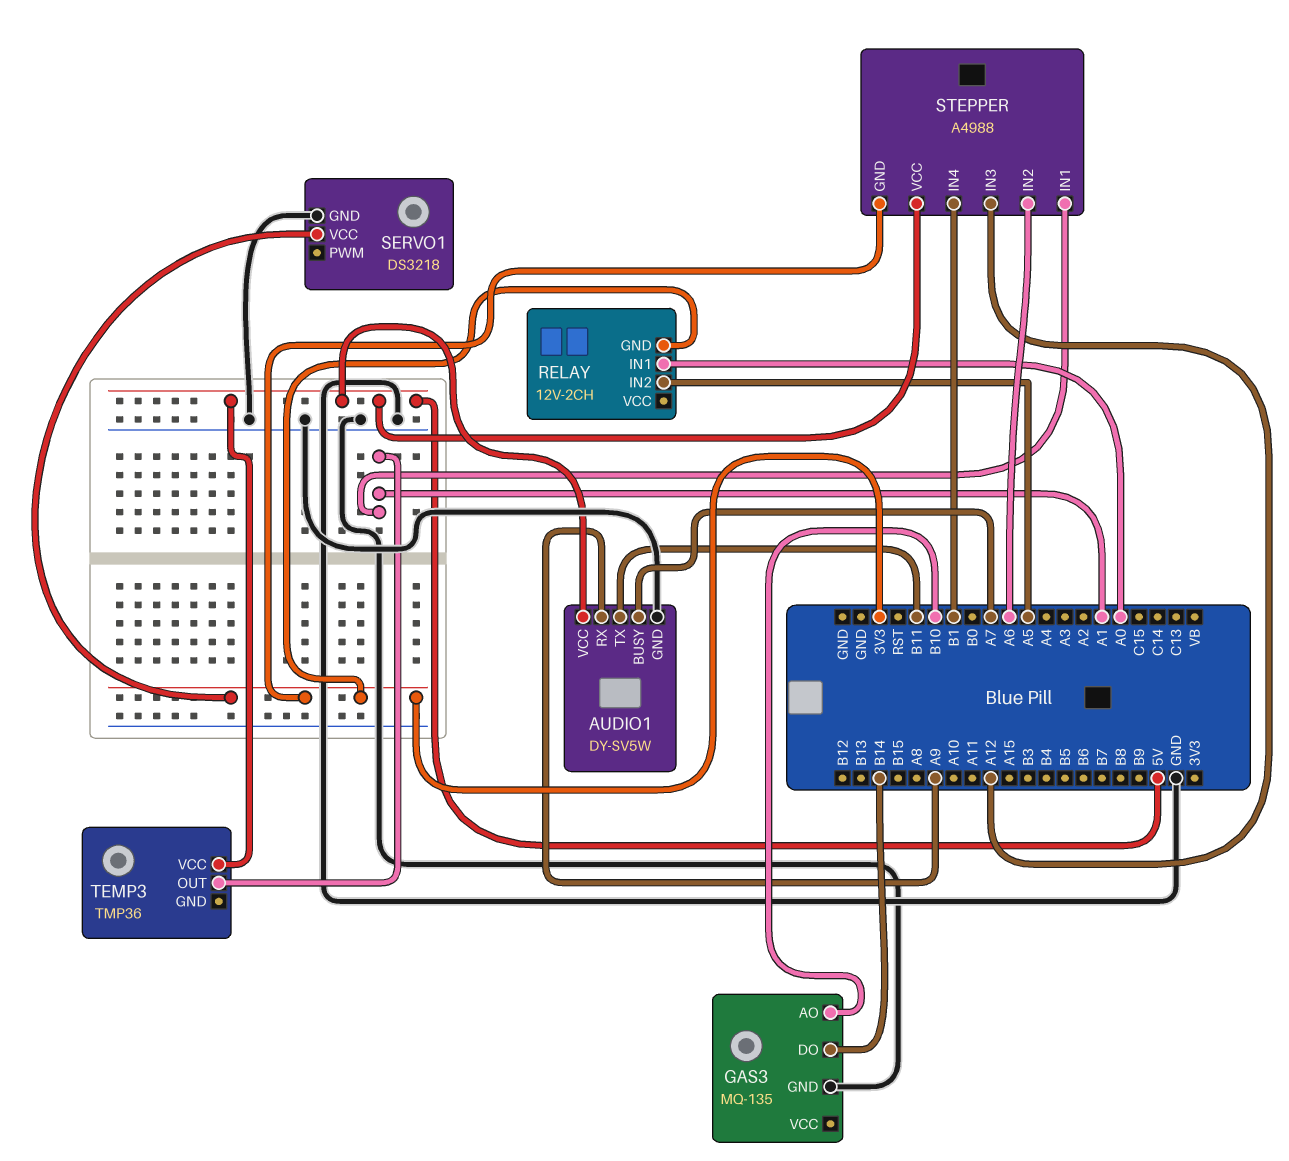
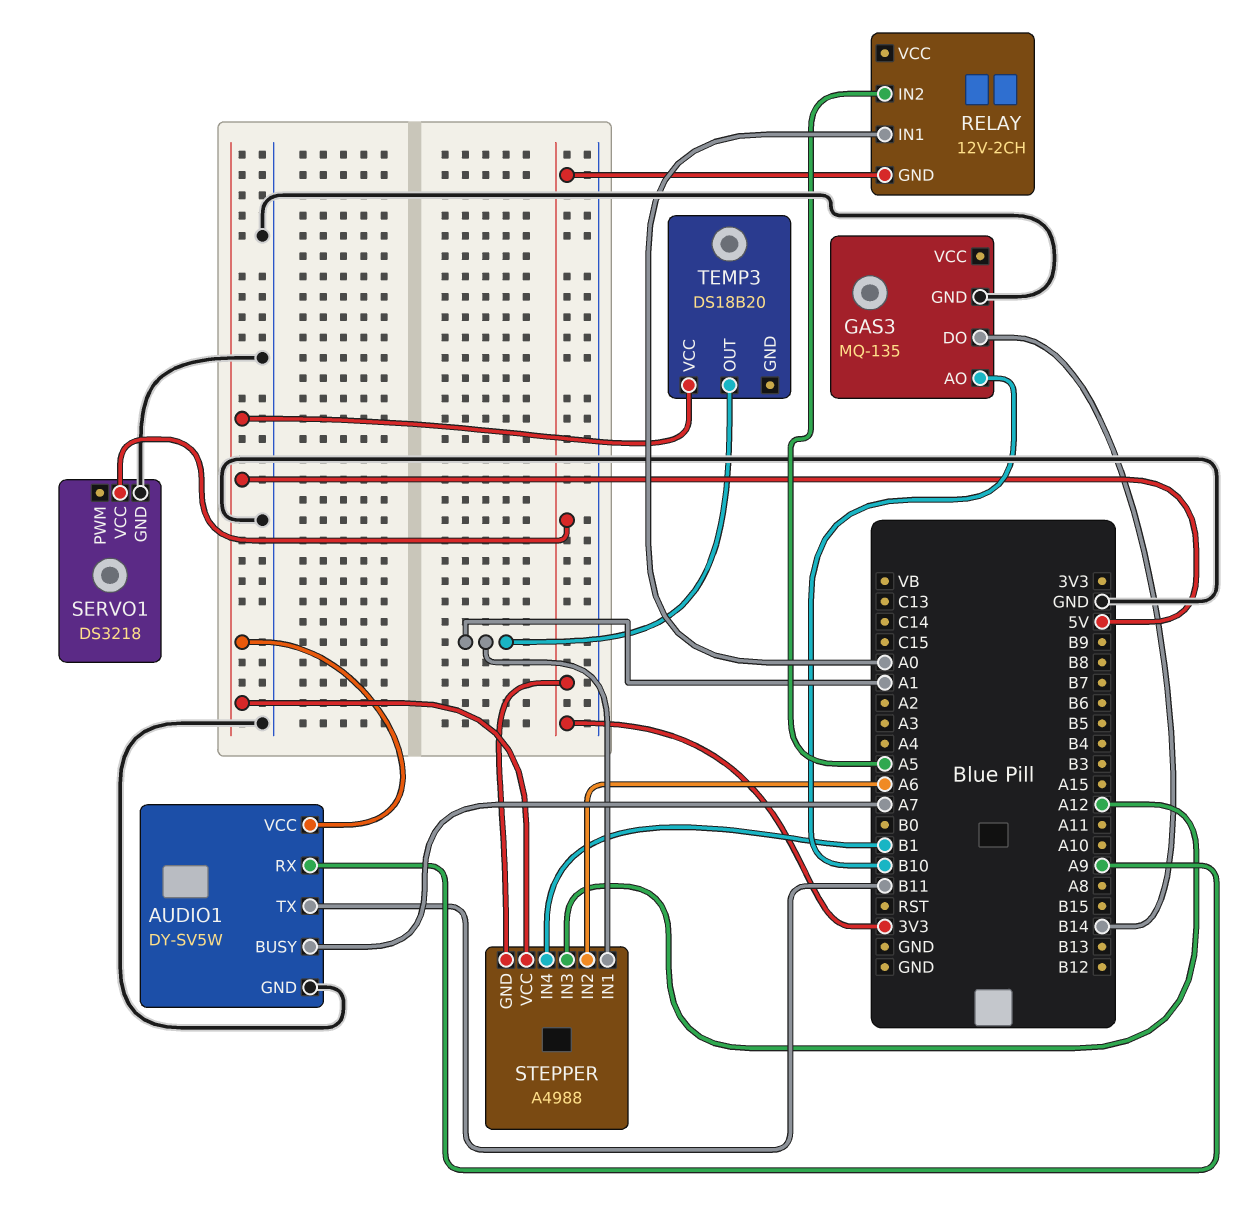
TEMP3: TMP36 -> DS18B20

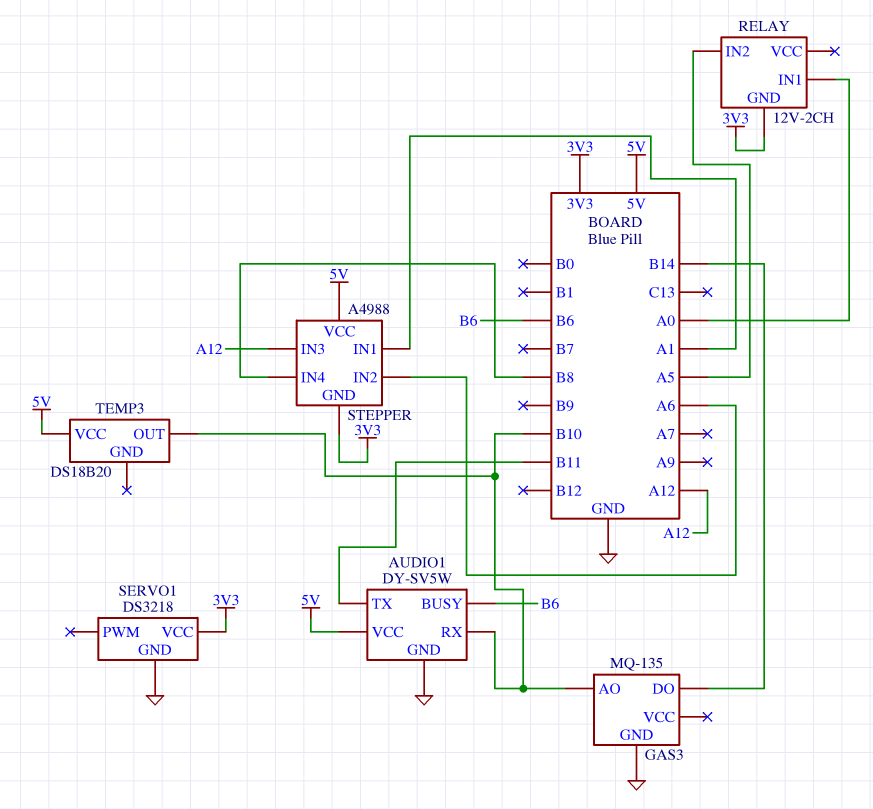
AUDIO1 pin BUSY: A7 -> B6
AUDIO1 pin RX: A9 -> B10
STEPPER pin IN4: B1 -> B8
TEMP3 pin OUT: A1 -> B10

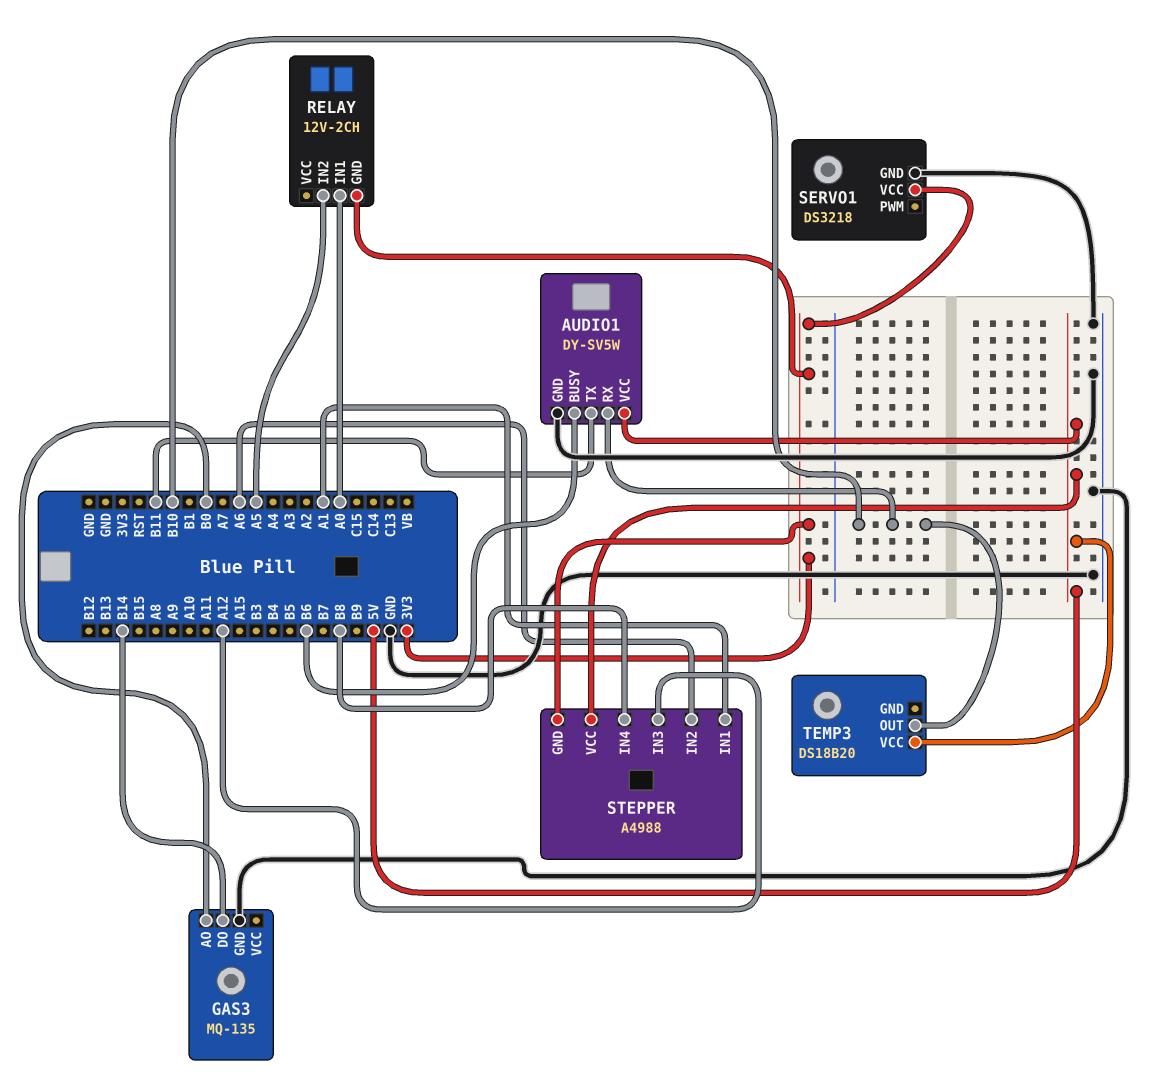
GAS3 pin AO: B10 -> B0

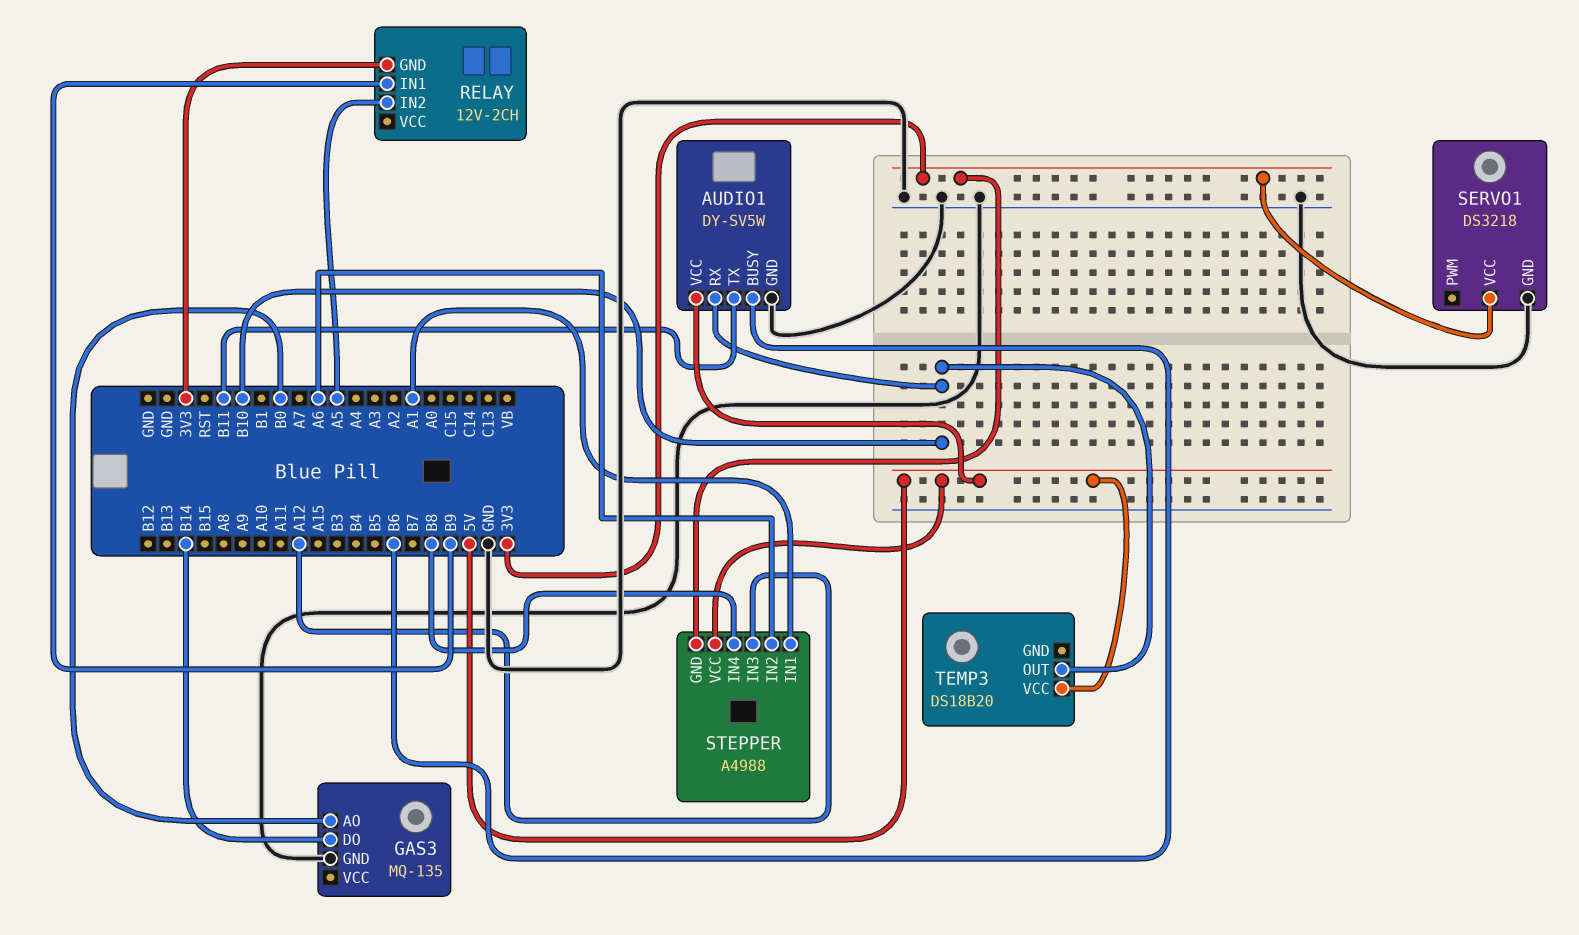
RELAY pin IN1: A0 -> B9

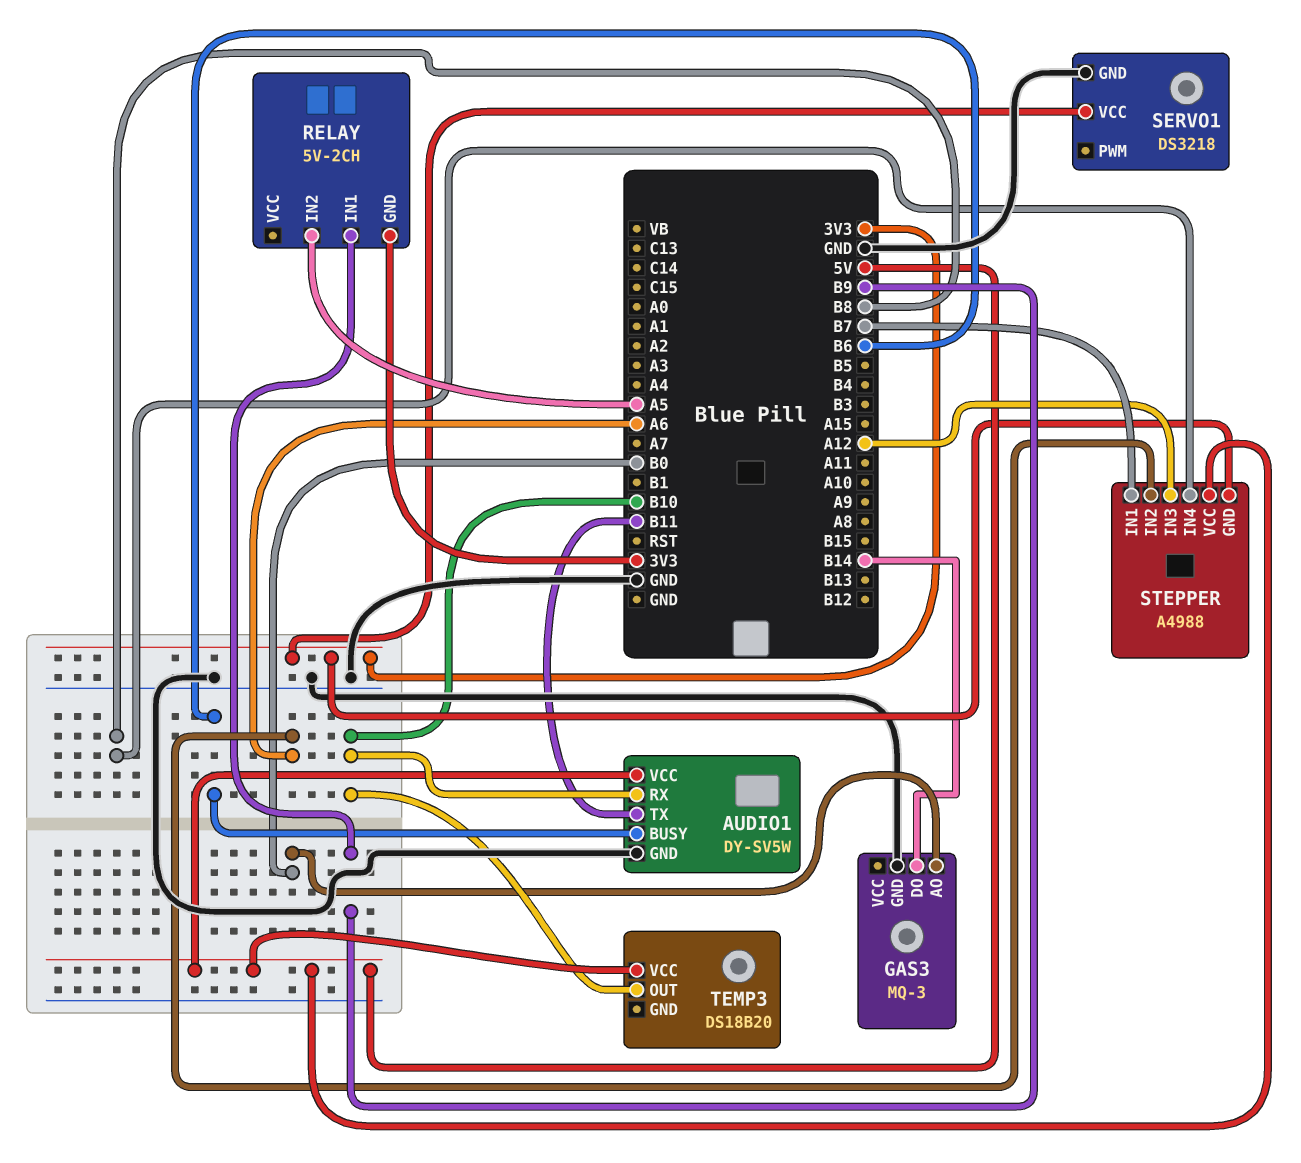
GAS3: MQ-135 -> MQ-3
RELAY: 12V-2CH -> 5V-2CH
STEPPER pin IN1: A1 -> B7

